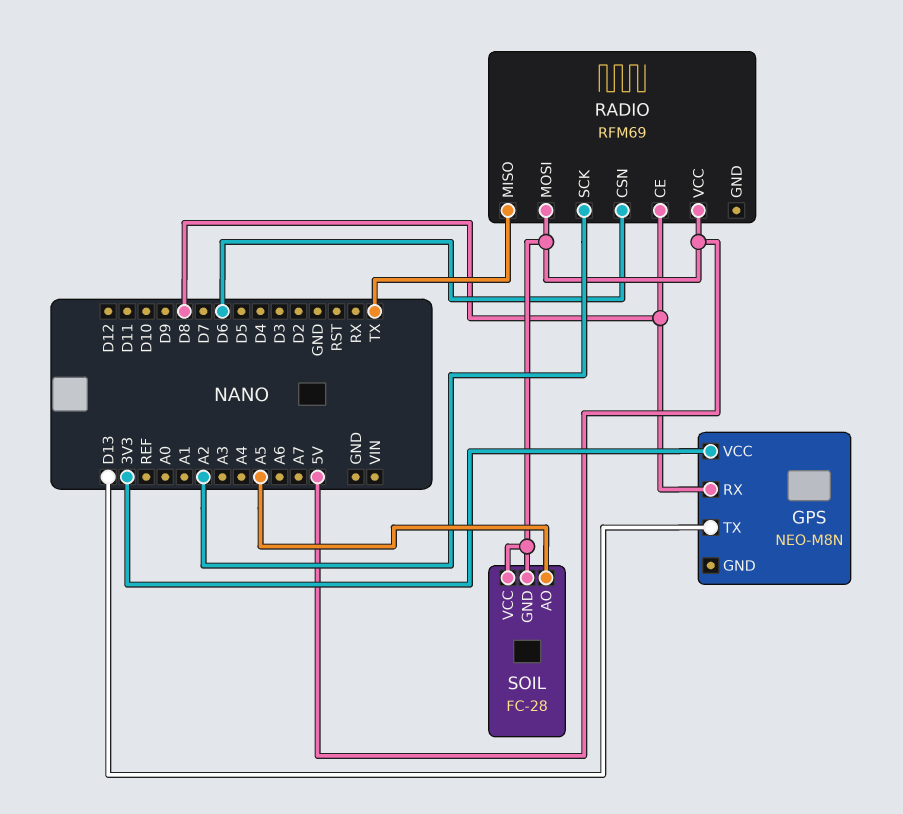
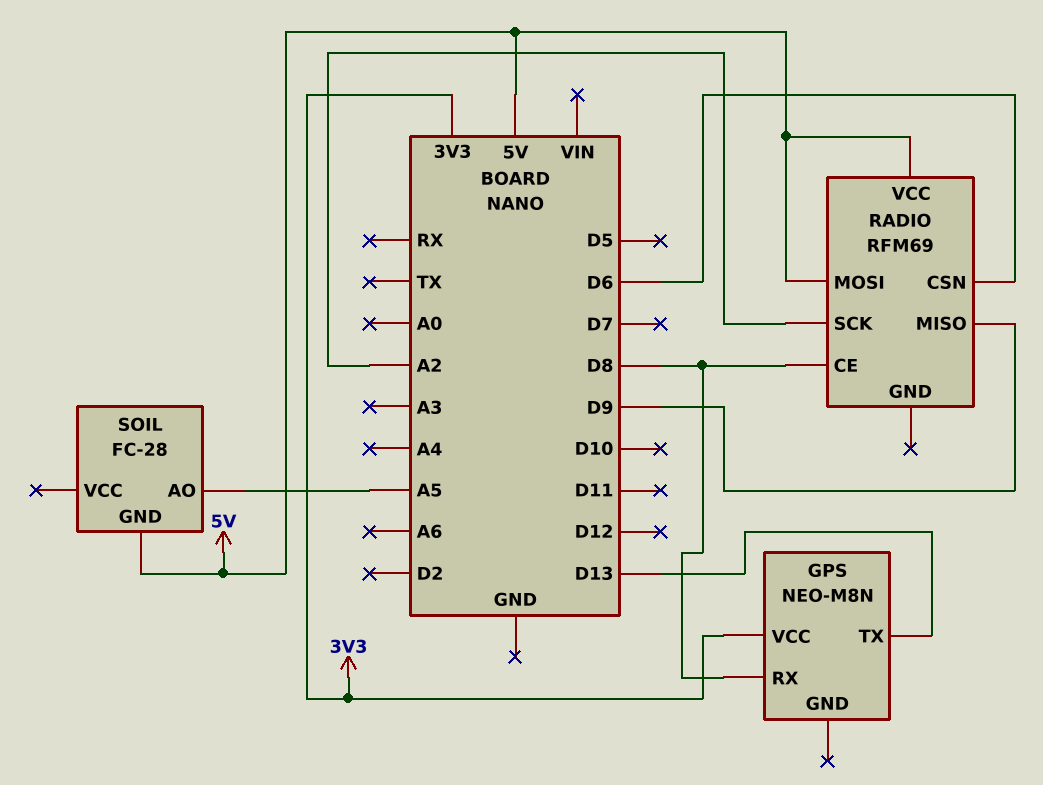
RADIO pin MISO: TX -> D9
SOIL pin VCC: 5V -> none

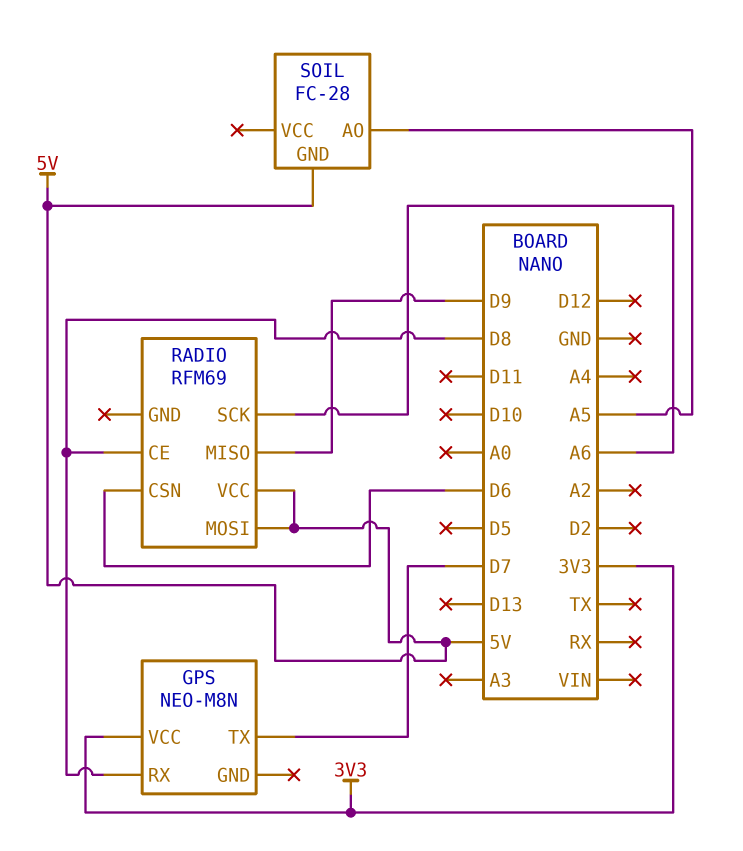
GPS pin TX: D13 -> D7
RADIO pin SCK: A2 -> A6

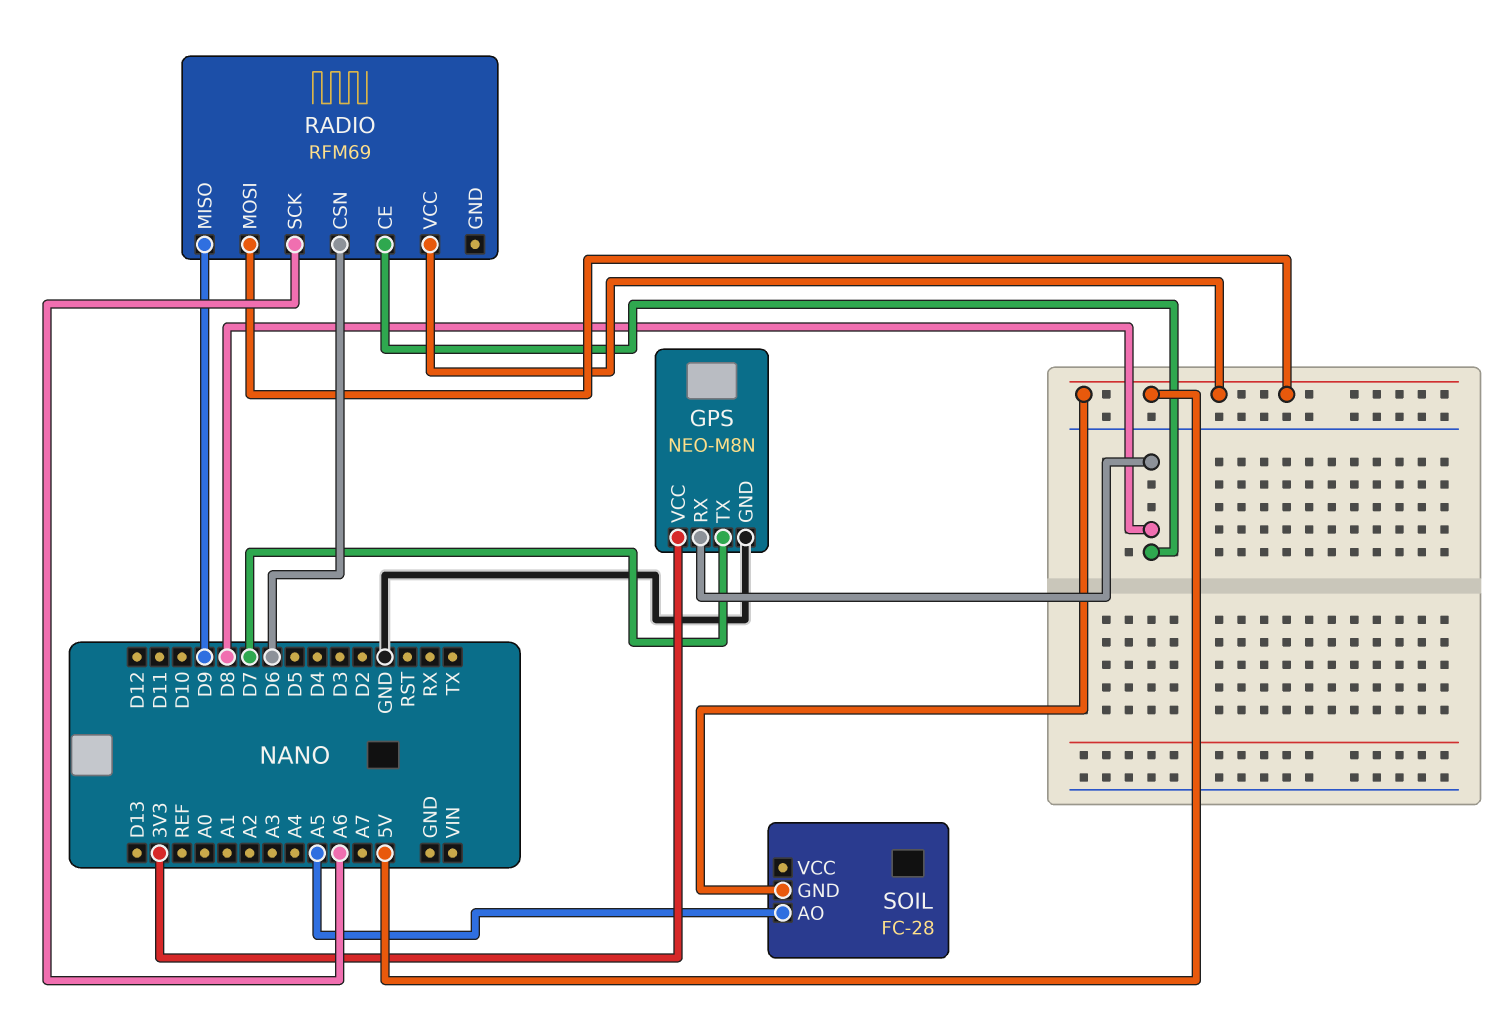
GPS pin GND: none -> GND

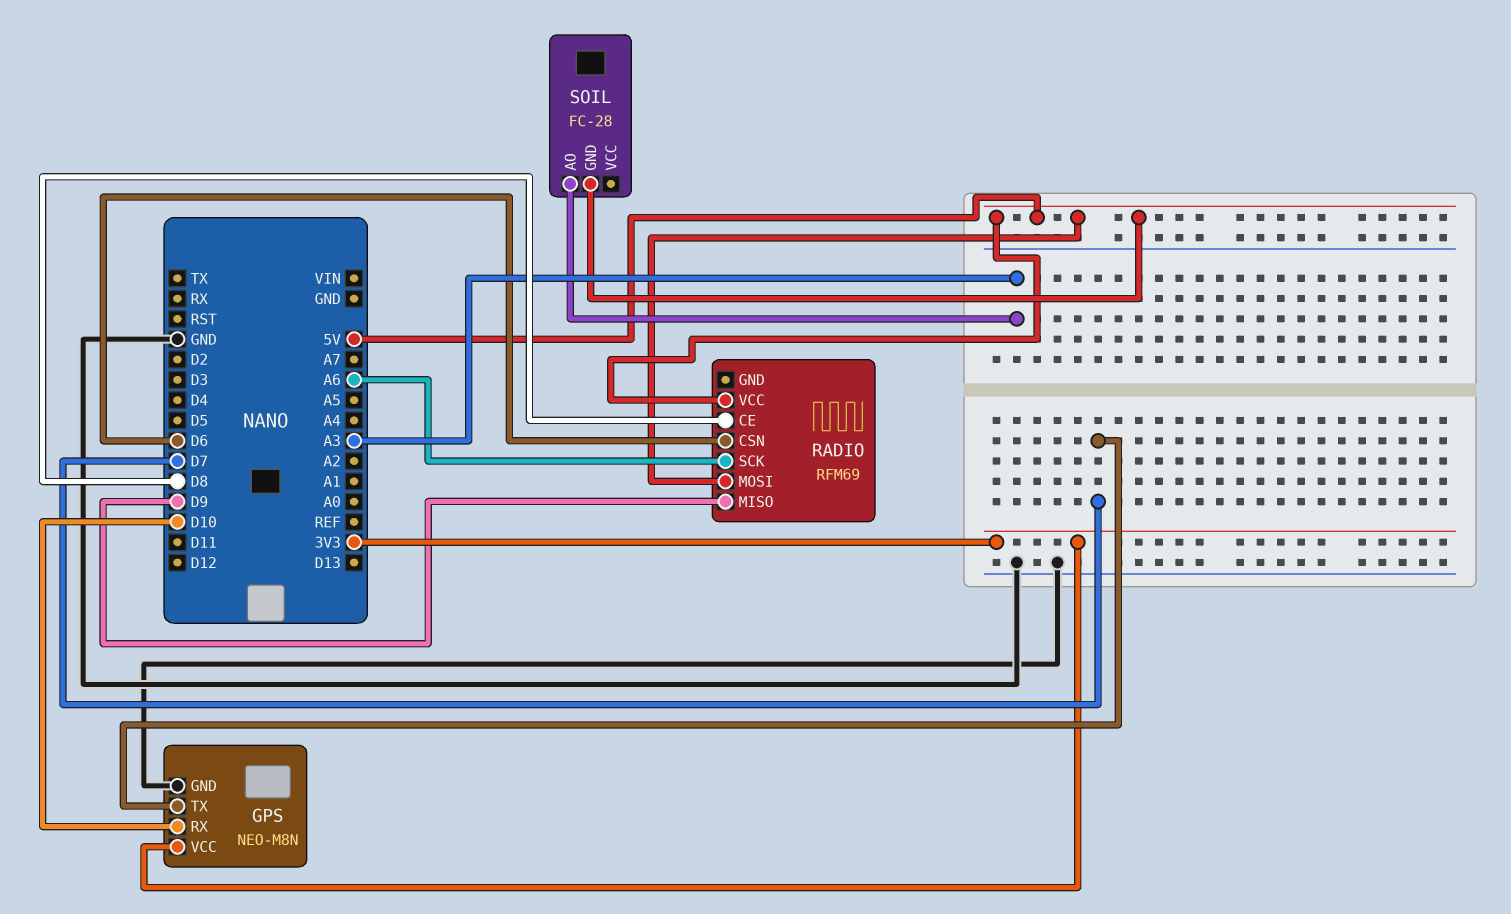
GPS pin RX: D8 -> D10
SOIL pin AO: A5 -> A3

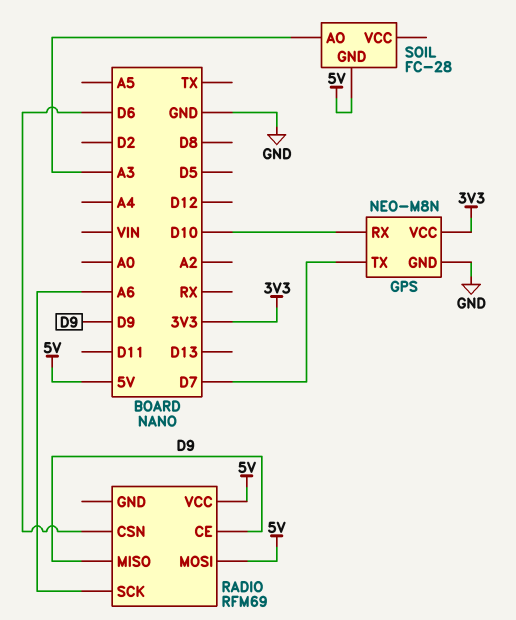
RADIO pin CE: D8 -> D9

